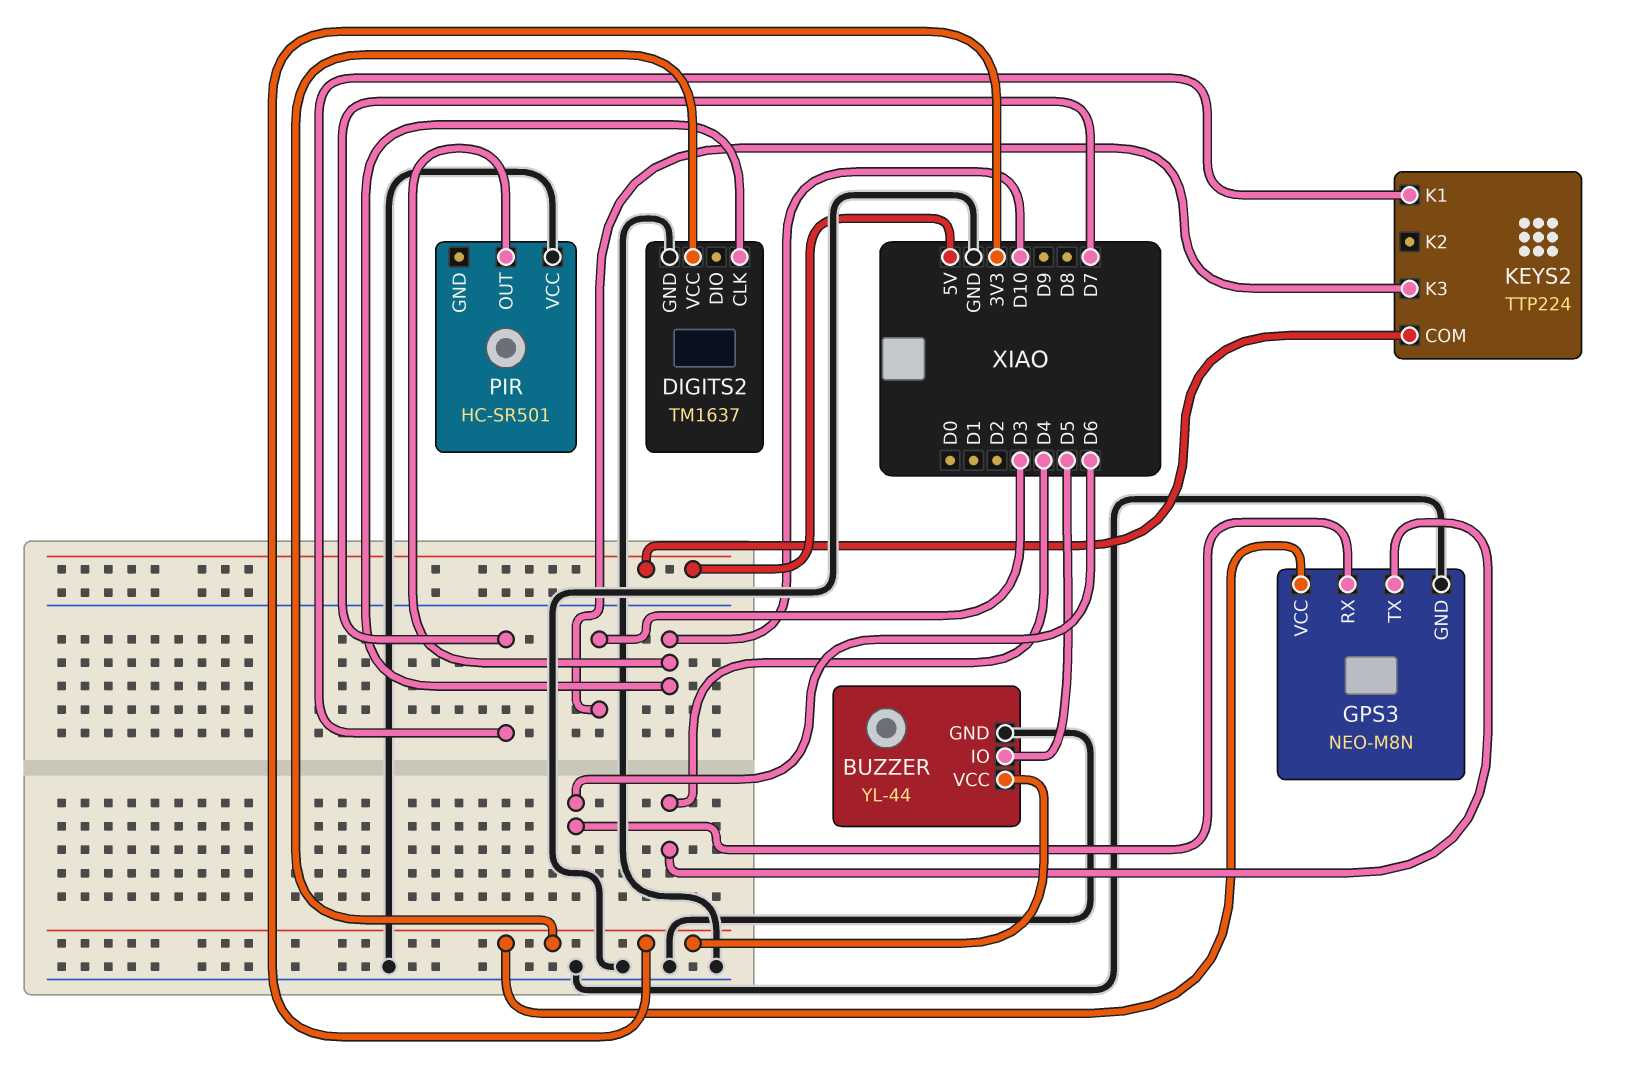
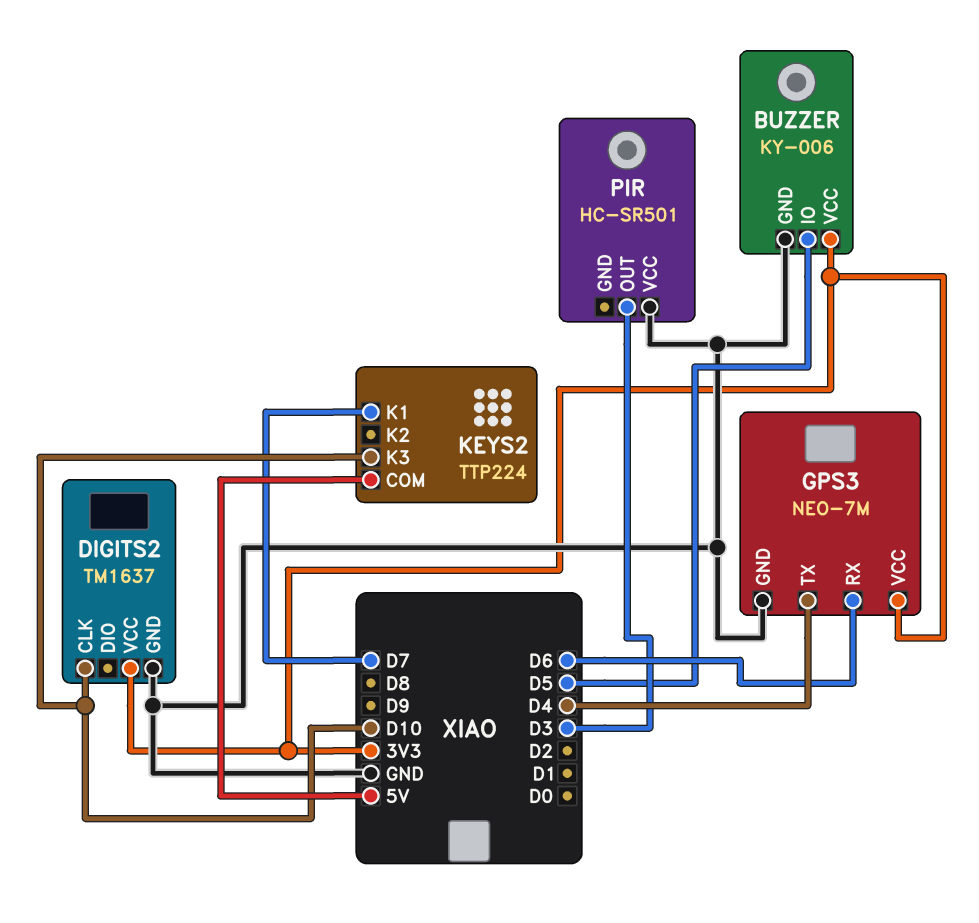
BUZZER: YL-44 -> KY-006
GPS3: NEO-M8N -> NEO-7M
KEYS2 pin K3: D3 -> D10
PIR pin OUT: D10 -> D3

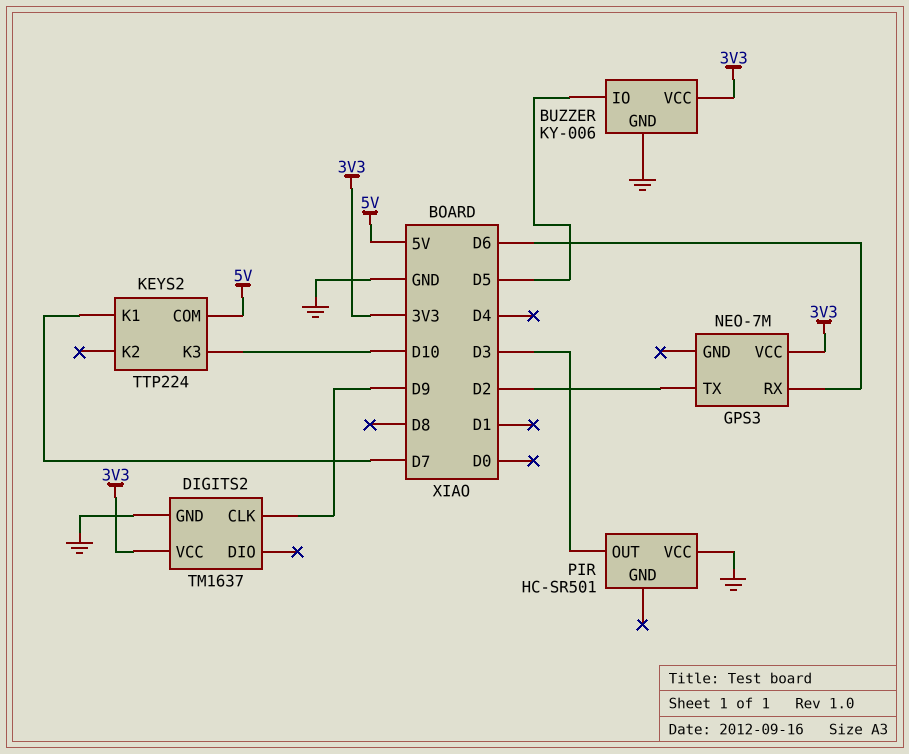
DIGITS2 pin CLK: D10 -> D9
GPS3 pin GND: GND -> none
GPS3 pin TX: D4 -> D2

